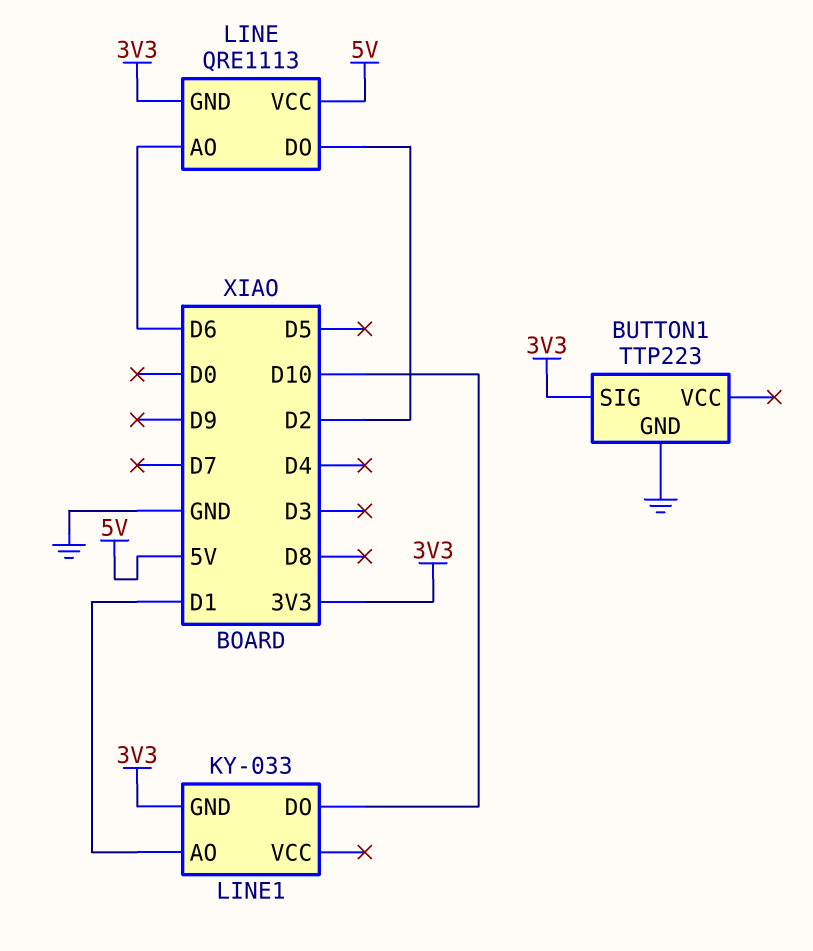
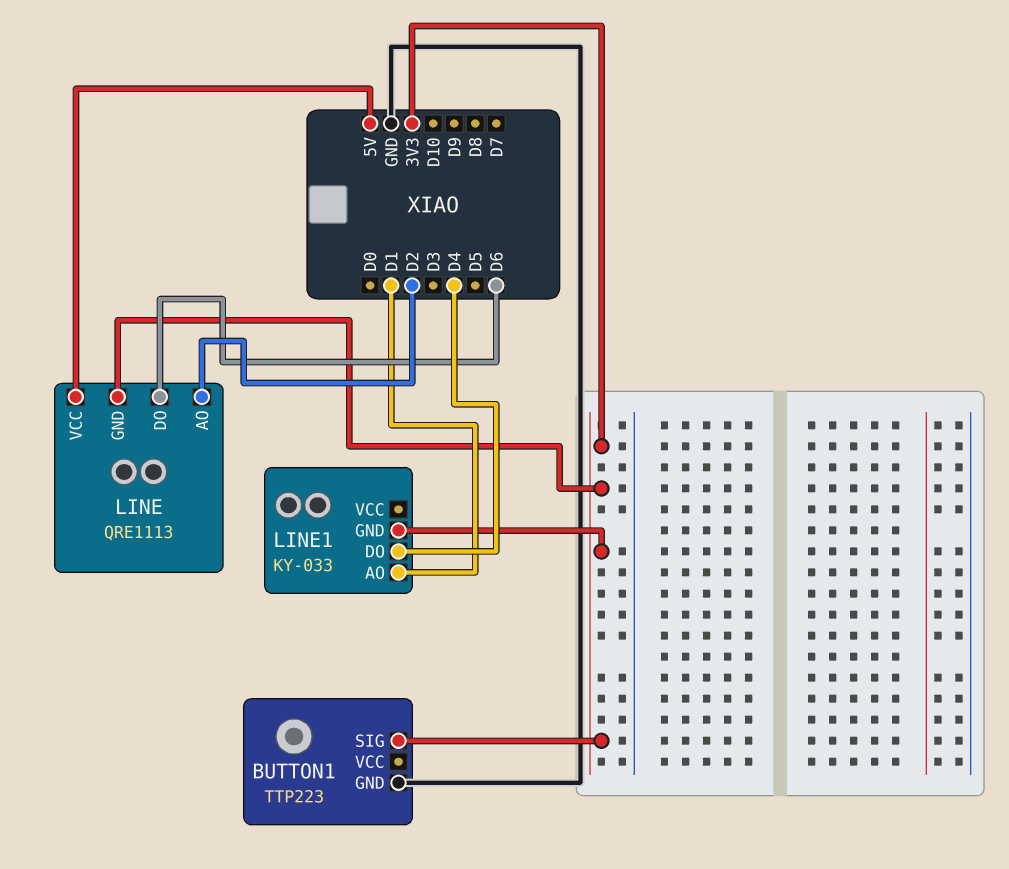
LINE pin AO: D6 -> D2
LINE pin DO: D2 -> D6
LINE1 pin DO: D10 -> D4

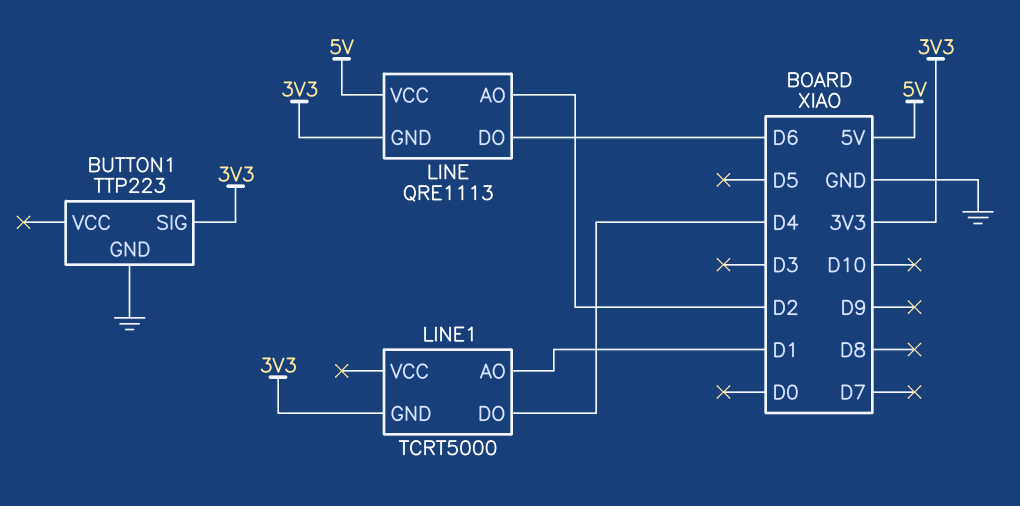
LINE1: KY-033 -> TCRT5000

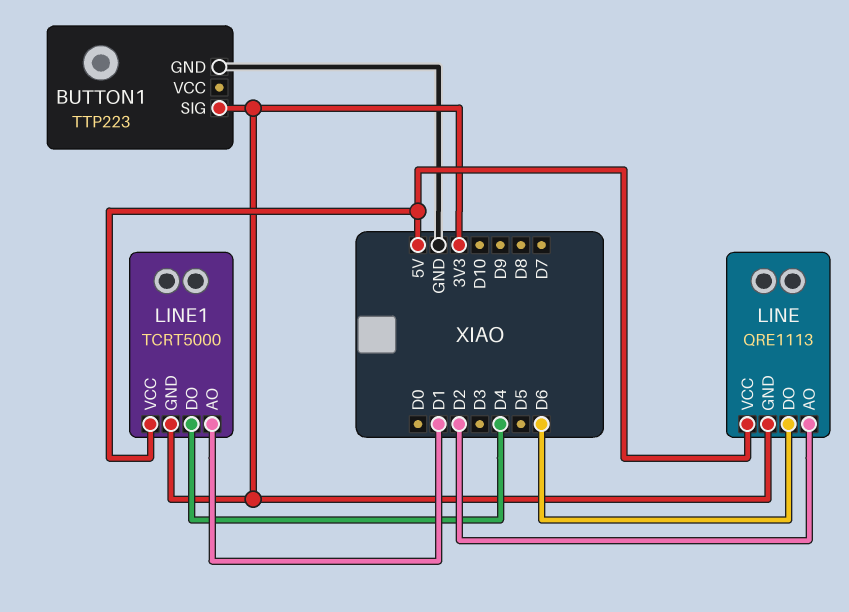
LINE1 pin VCC: none -> 5V

